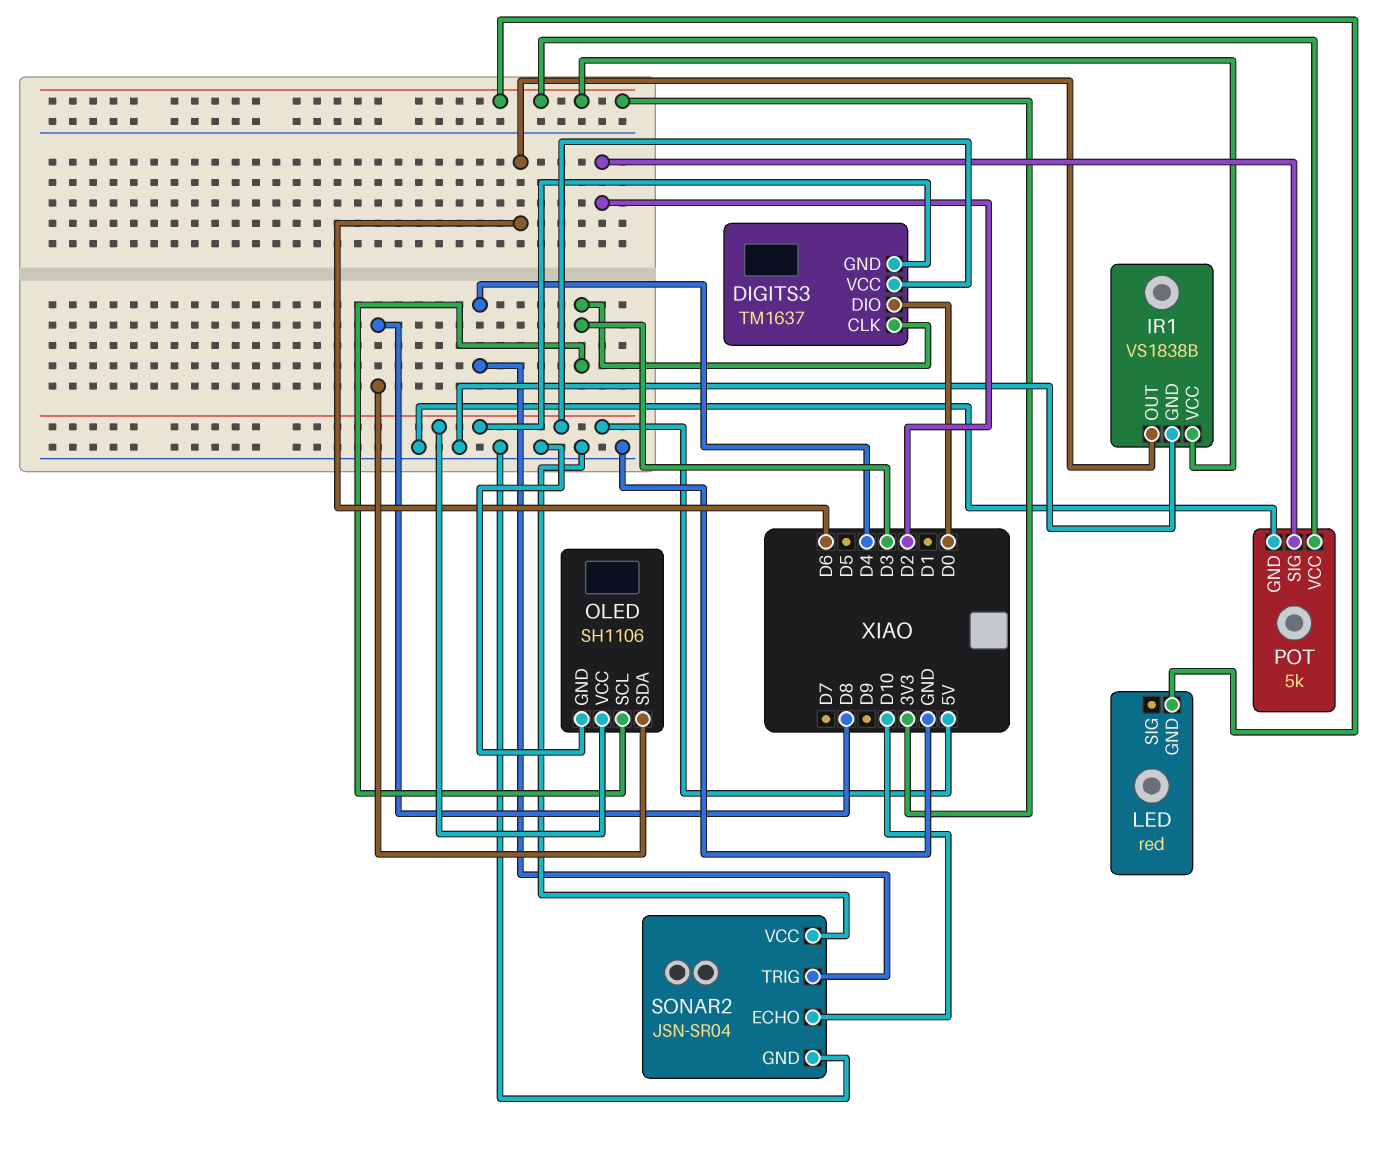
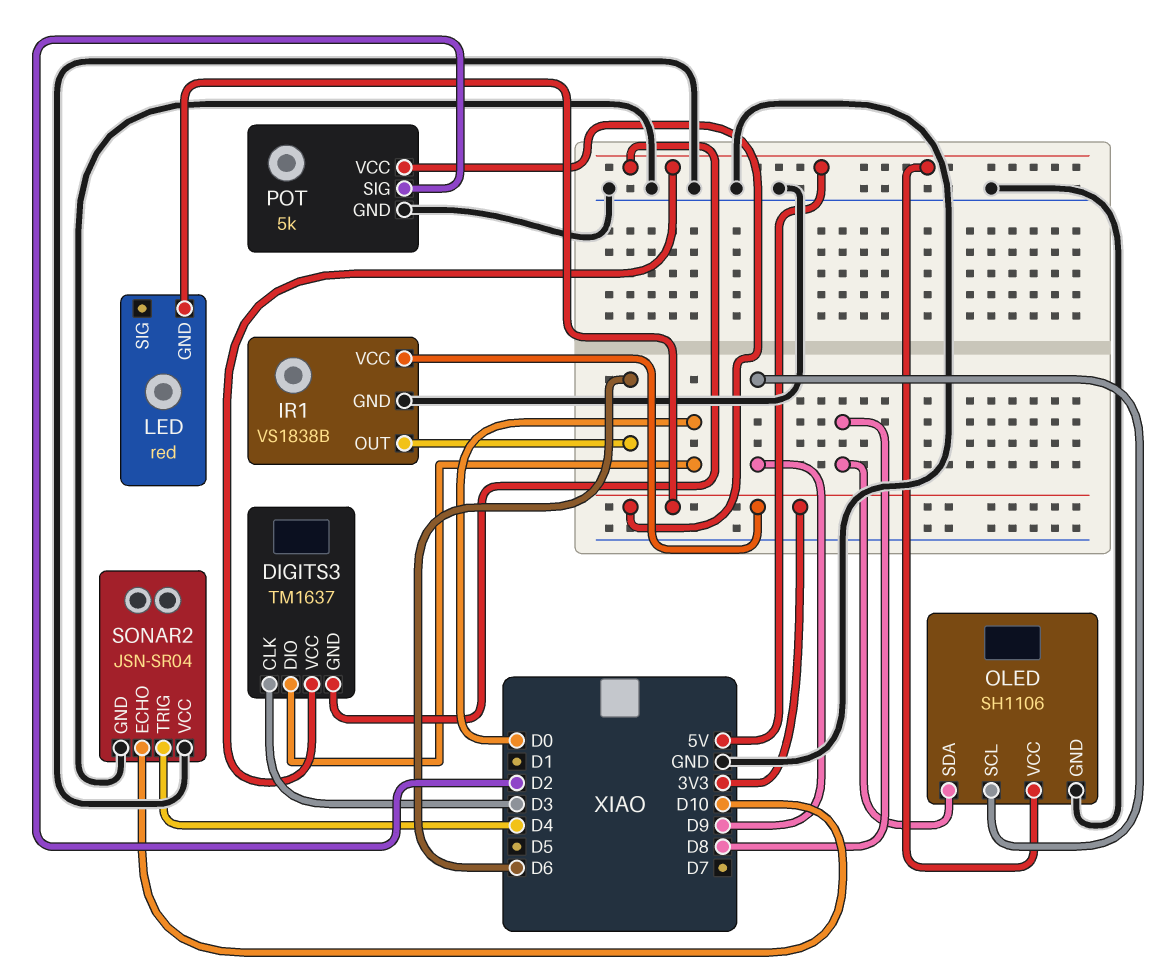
OLED pin SCL: D3 -> D9

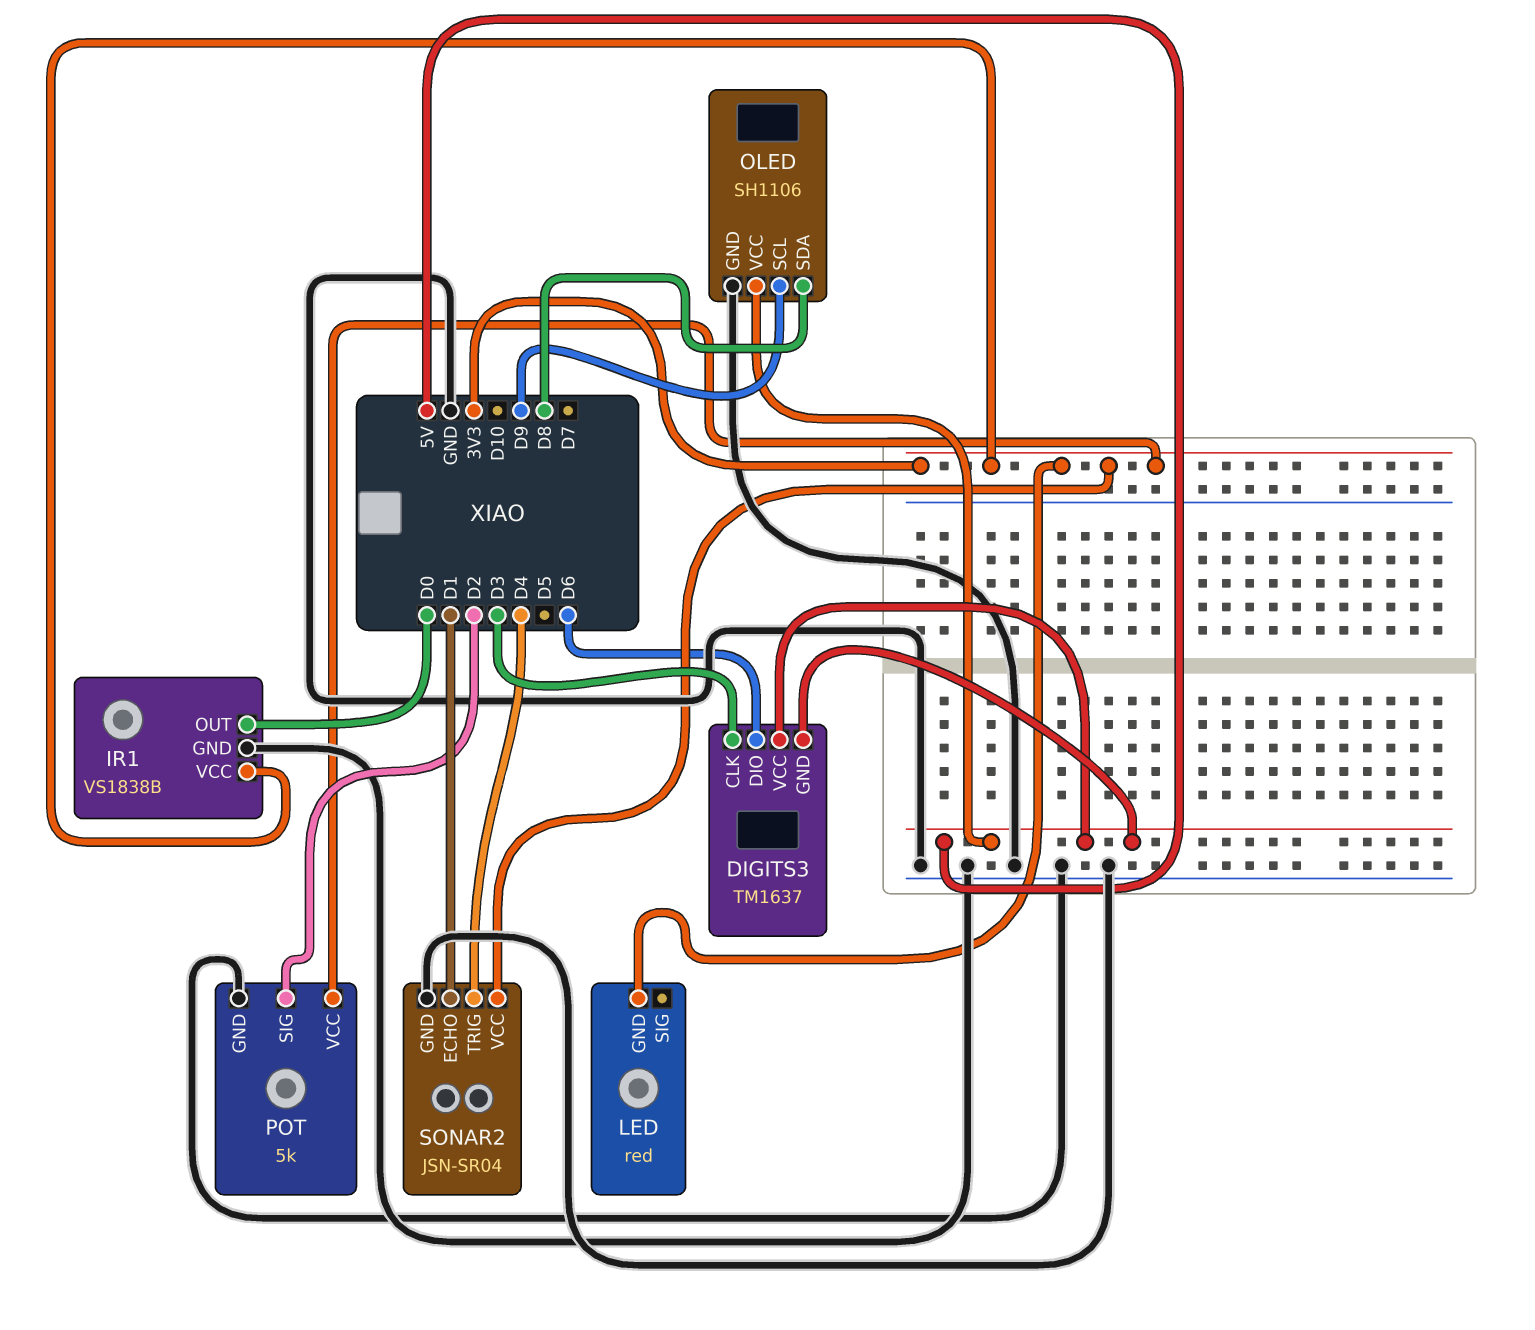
DIGITS3 pin DIO: D0 -> D6
IR1 pin OUT: D6 -> D0
SONAR2 pin ECHO: D10 -> D1
SONAR2 pin VCC: GND -> 3V3

